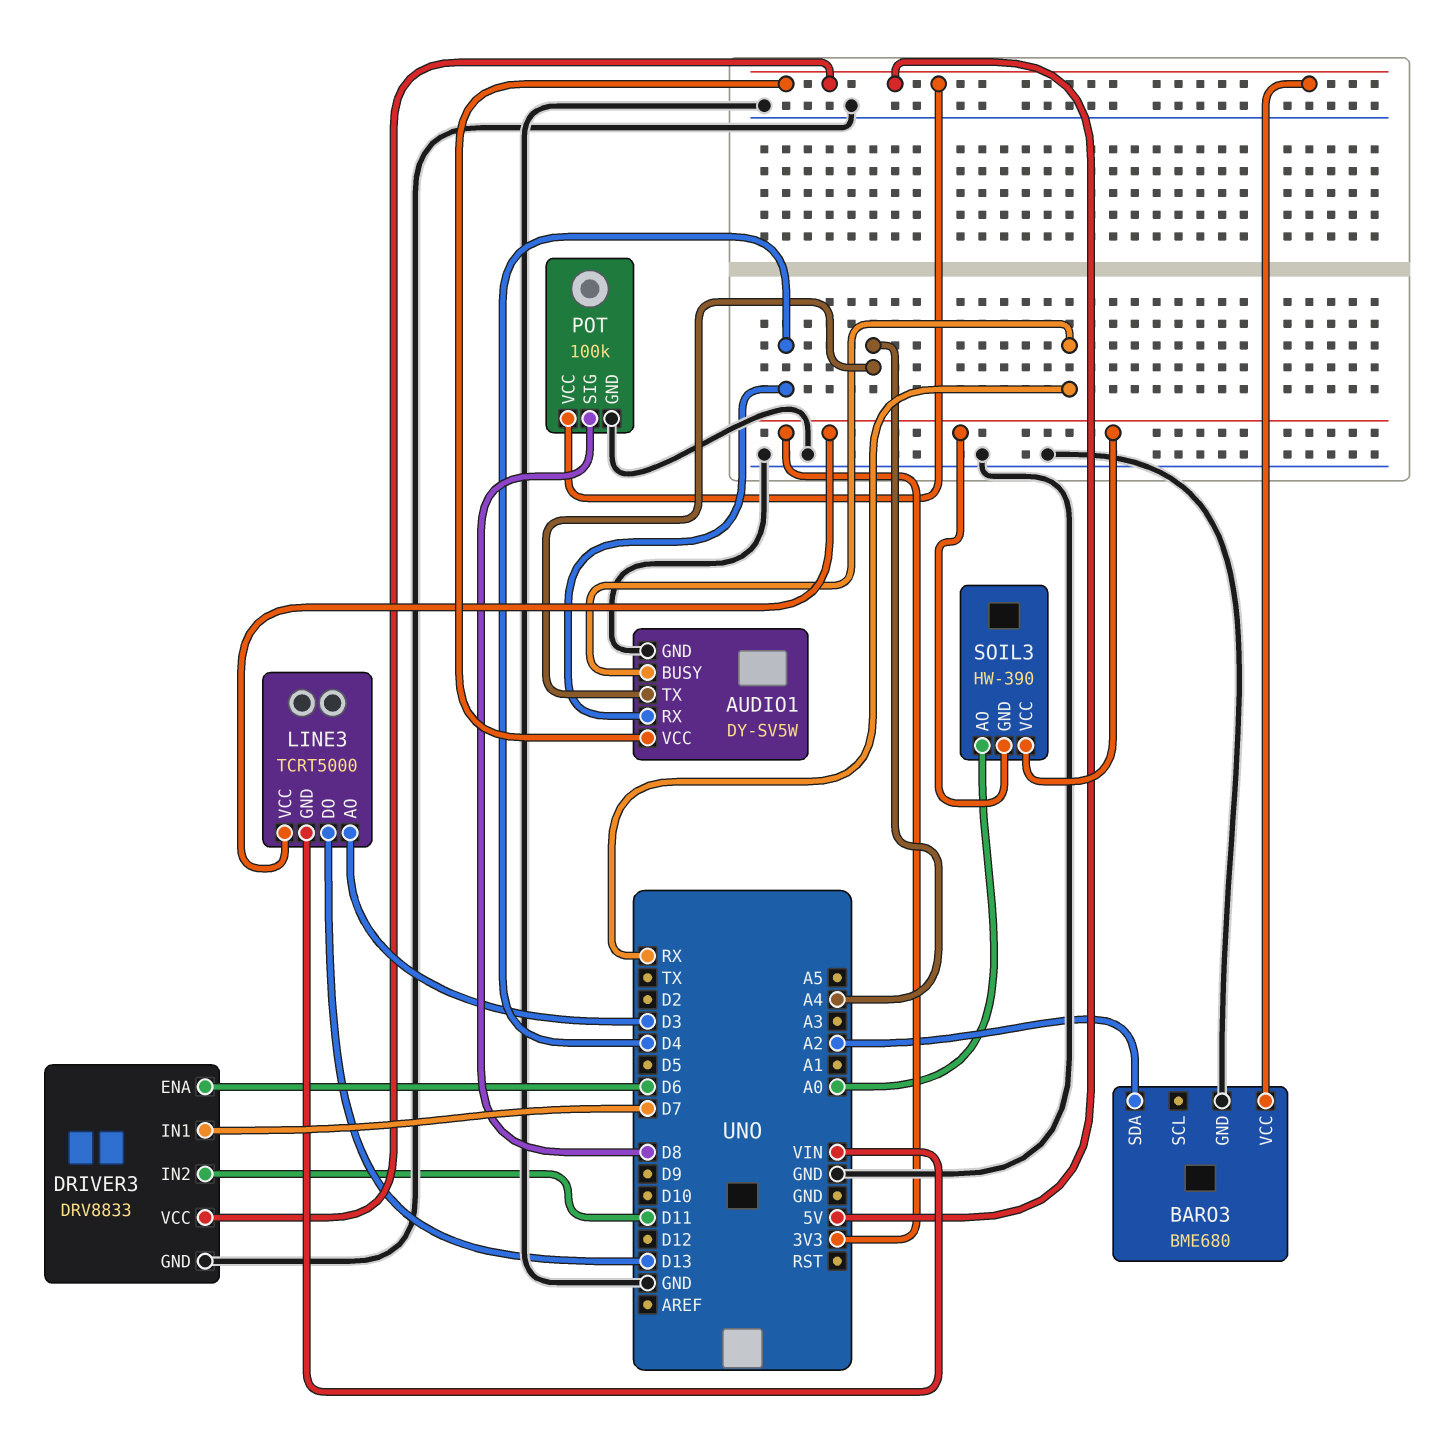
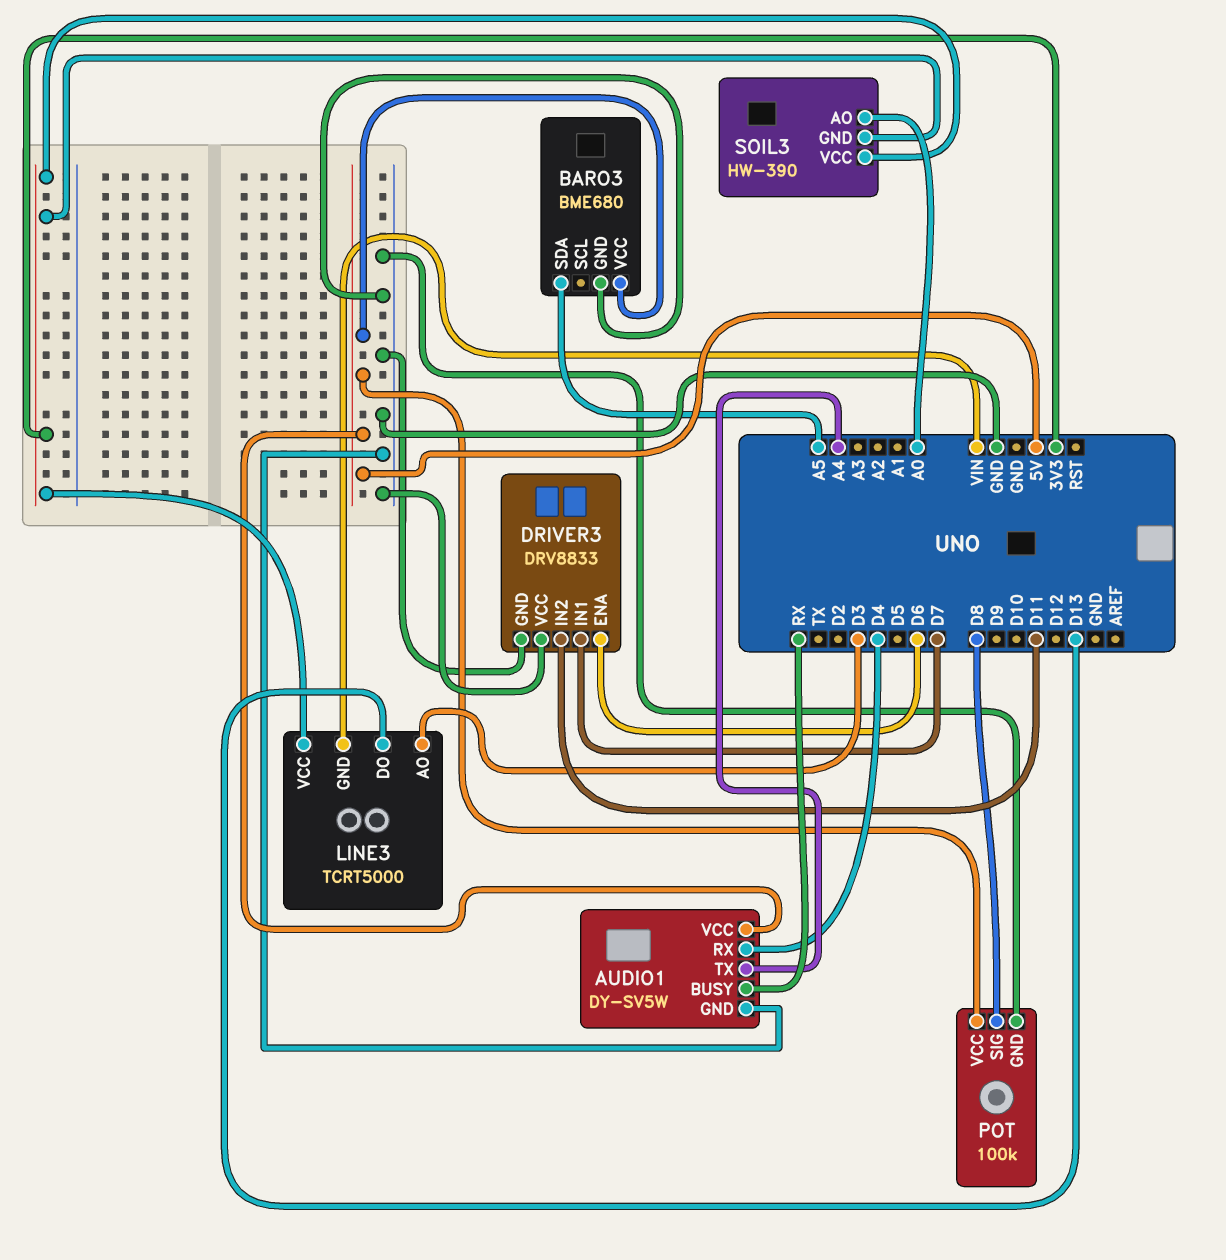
BARO3 pin SDA: A2 -> A5
DRIVER3 pin VCC: 5V -> GND

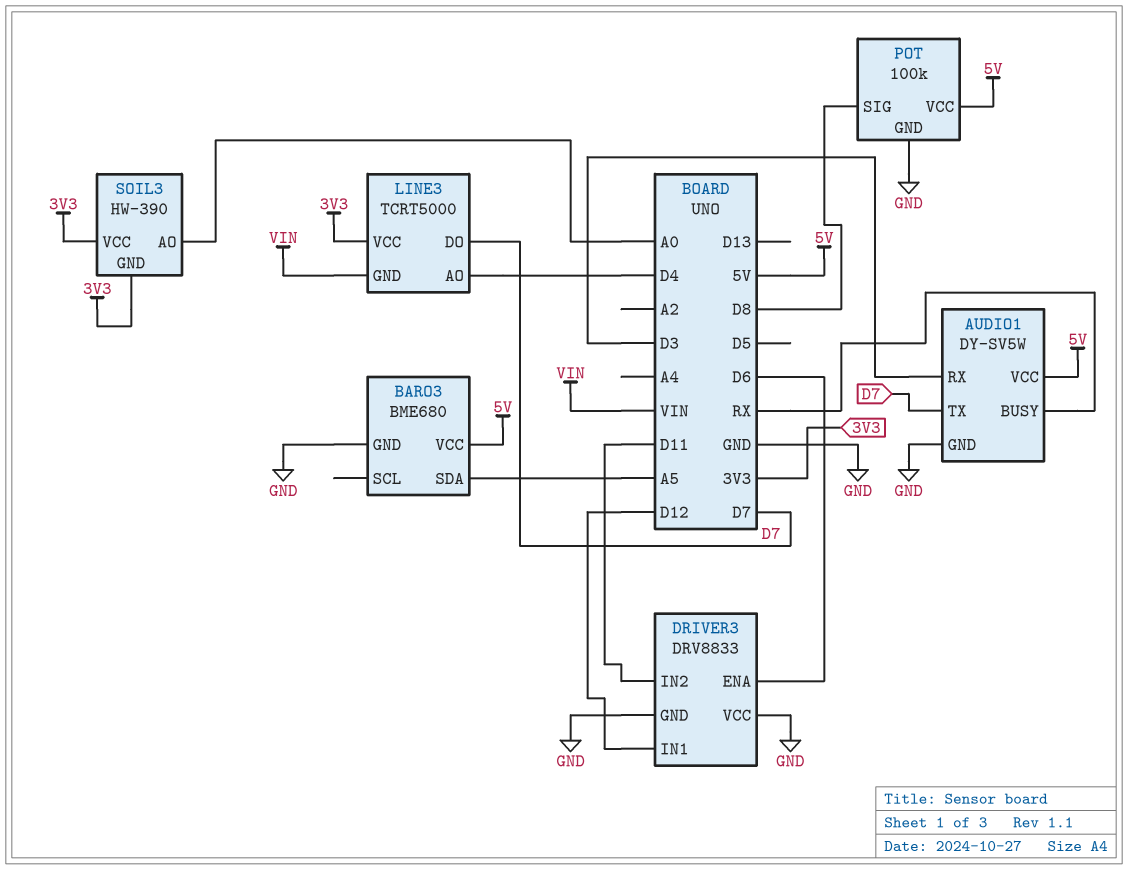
AUDIO1 pin RX: D4 -> D3
AUDIO1 pin TX: A4 -> D7
DRIVER3 pin IN1: D7 -> D12
LINE3 pin AO: D3 -> D4
LINE3 pin DO: D13 -> D7

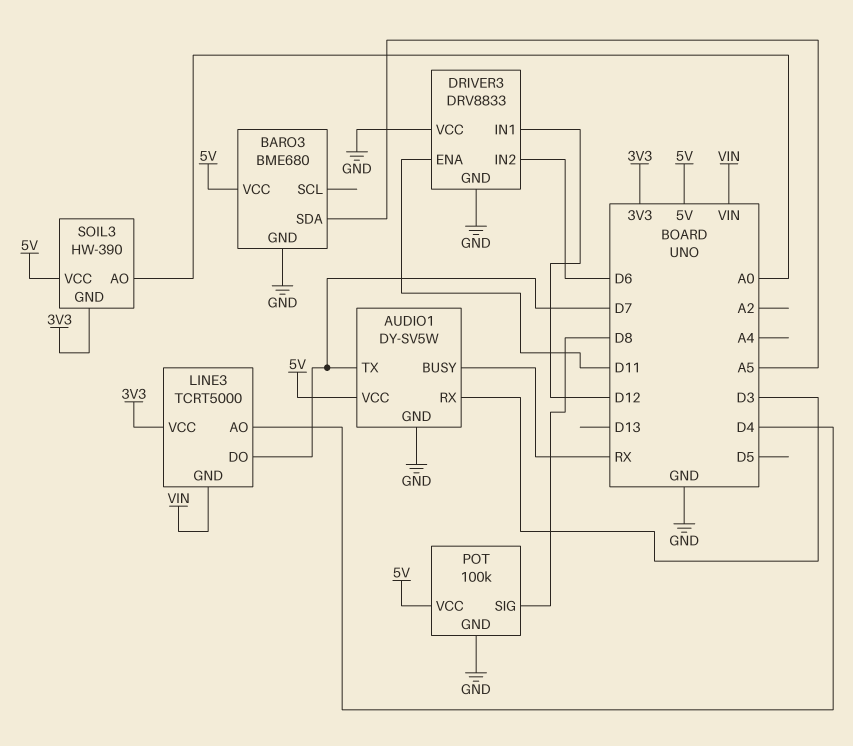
DRIVER3 pin ENA: D6 -> D11
DRIVER3 pin IN2: D11 -> D6
SOIL3 pin VCC: 3V3 -> 5V

